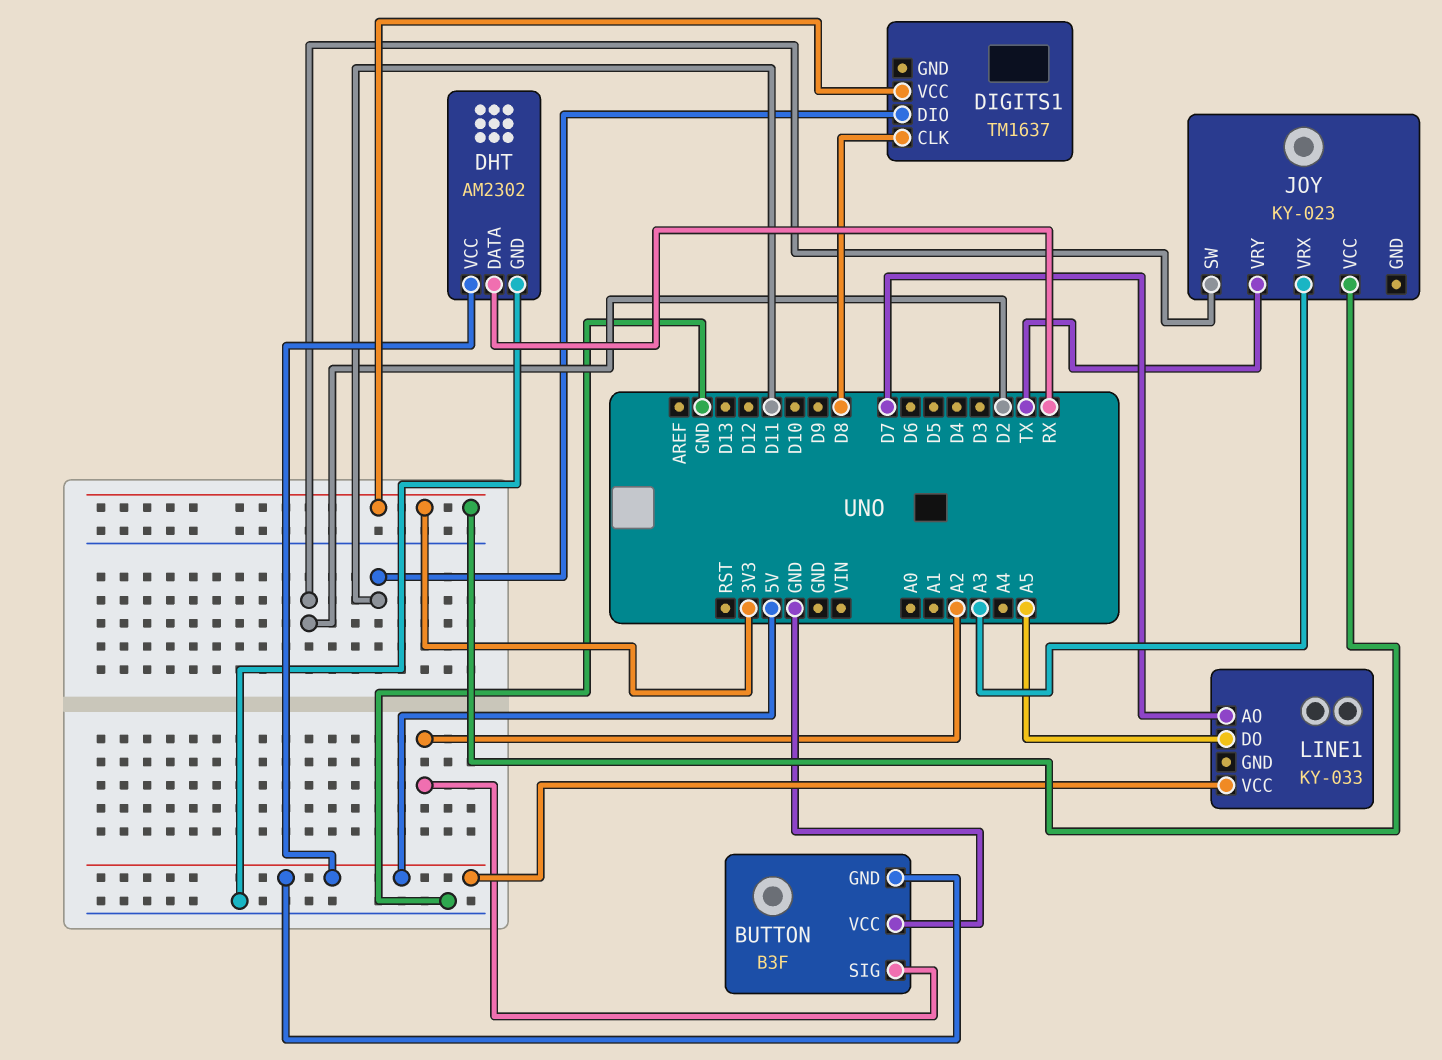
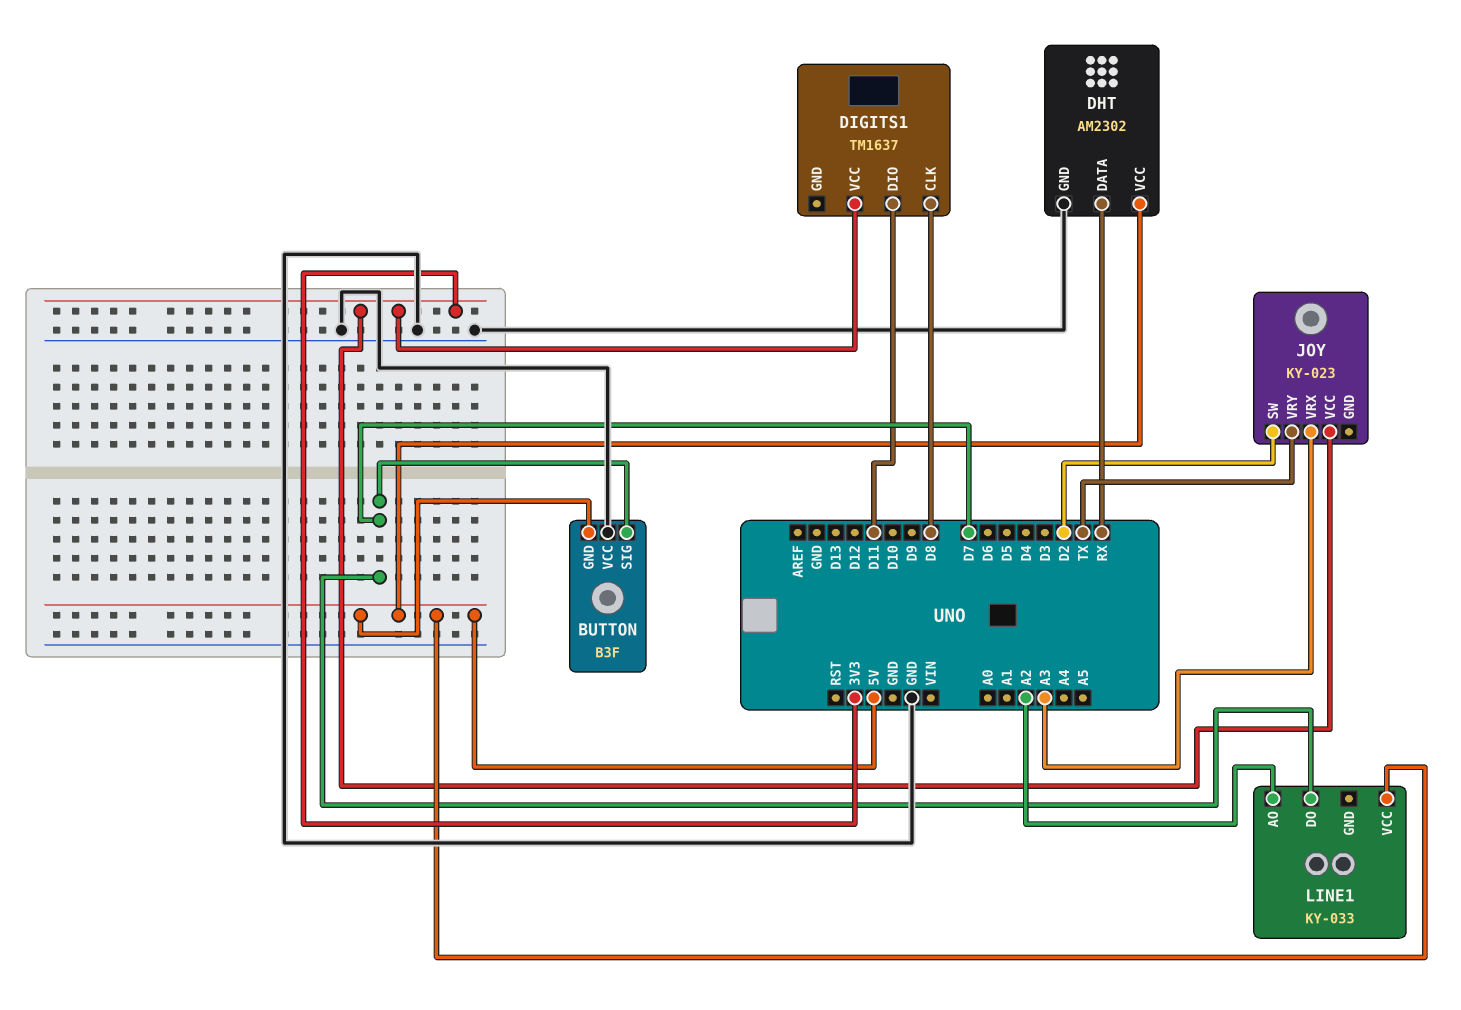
BUTTON pin SIG: A2 -> D7
LINE1 pin AO: D7 -> A2
LINE1 pin DO: A5 -> D7

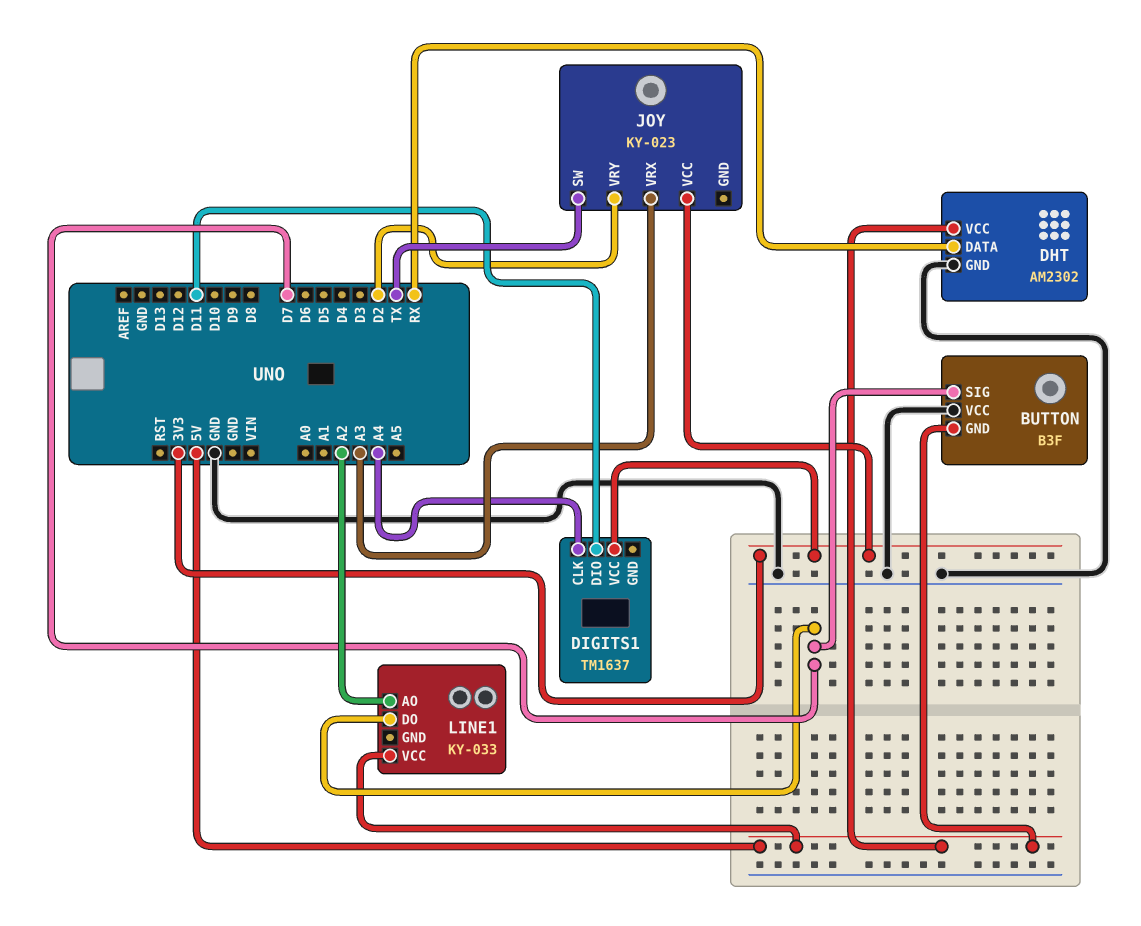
DIGITS1 pin CLK: D8 -> A4
JOY pin SW: D2 -> TX
JOY pin VRY: TX -> D2

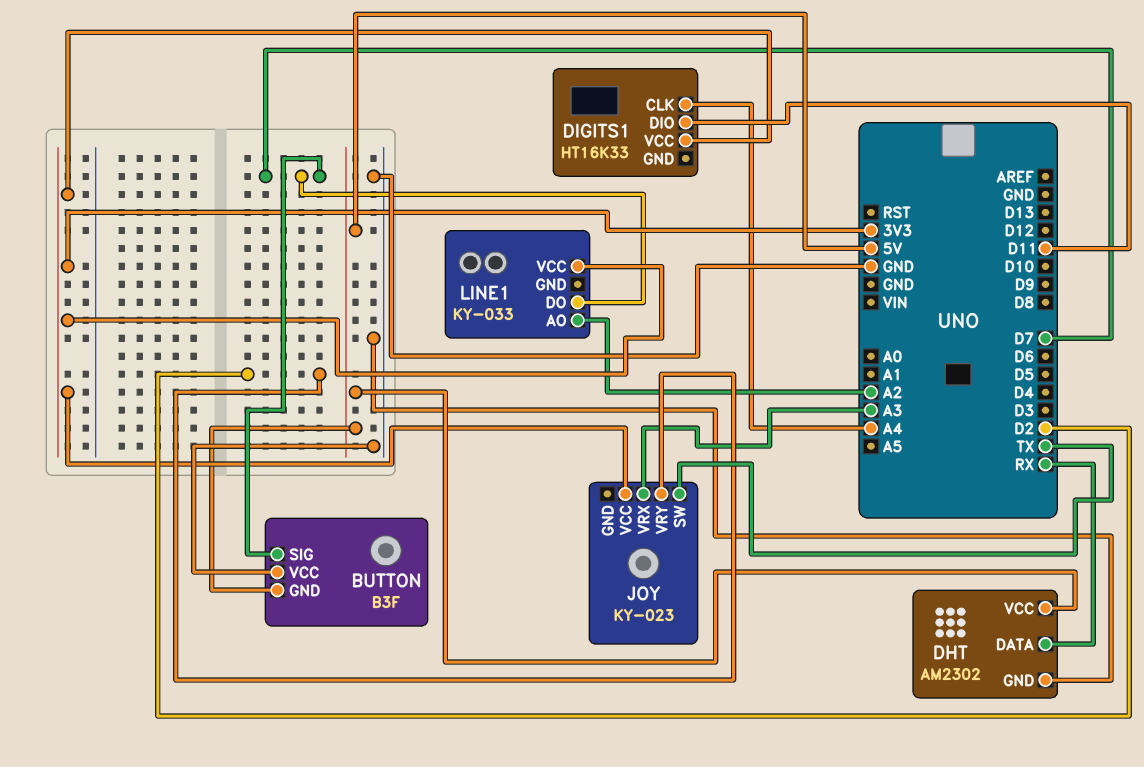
DIGITS1: TM1637 -> HT16K33
LINE1 pin VCC: 5V -> 3V3

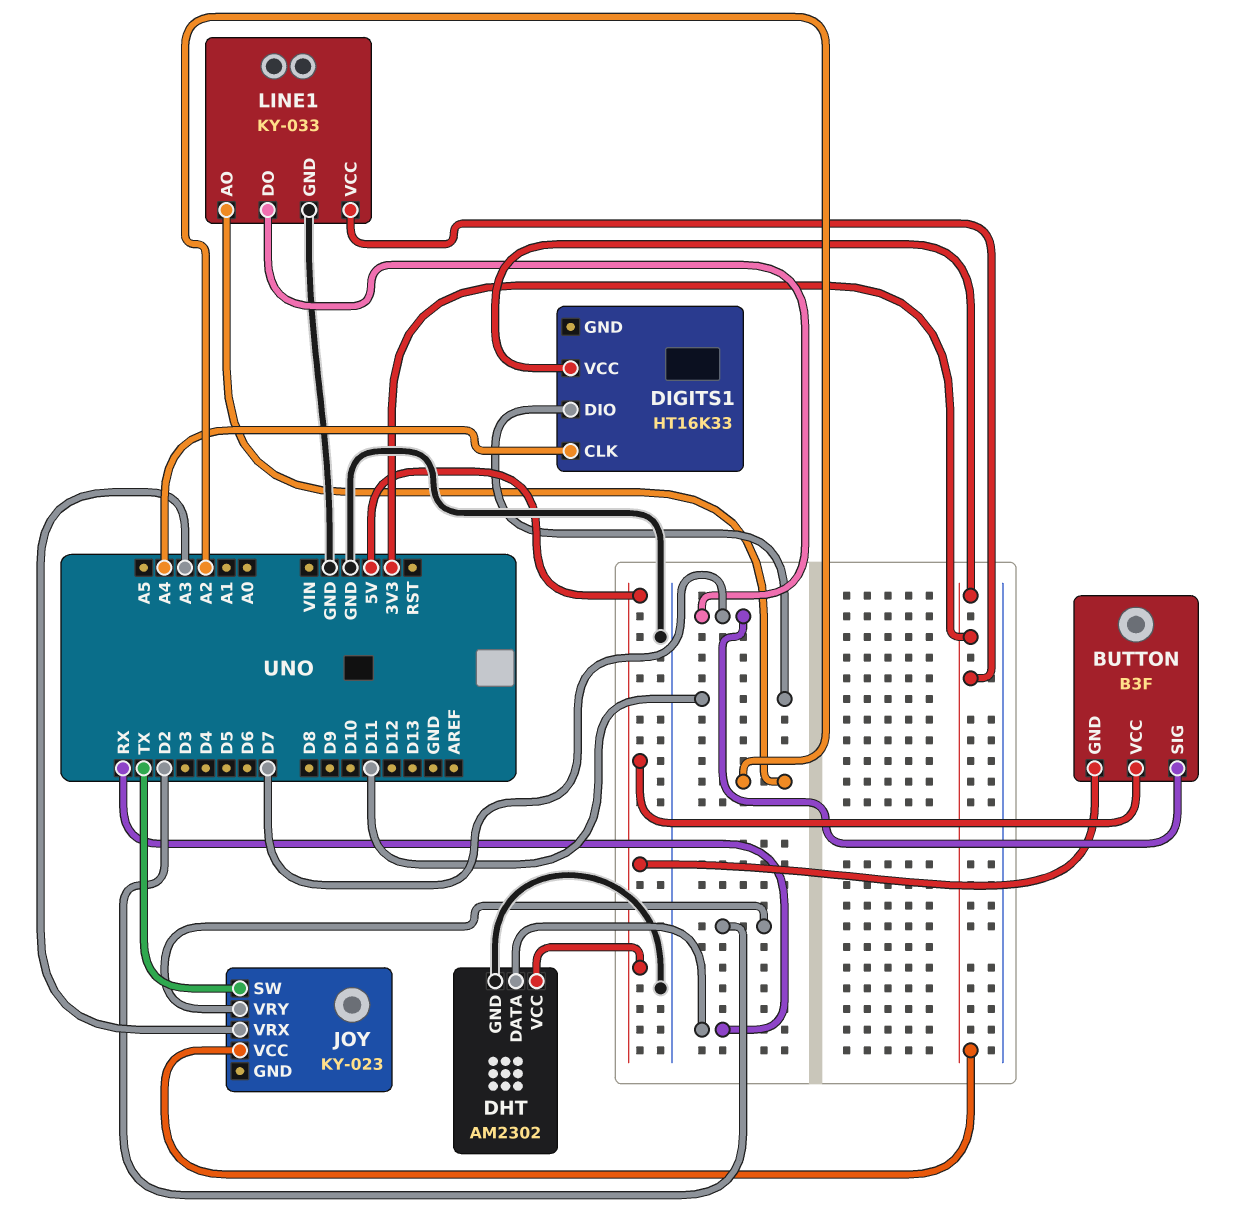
BUTTON pin VCC: GND -> 5V
LINE1 pin GND: none -> GND

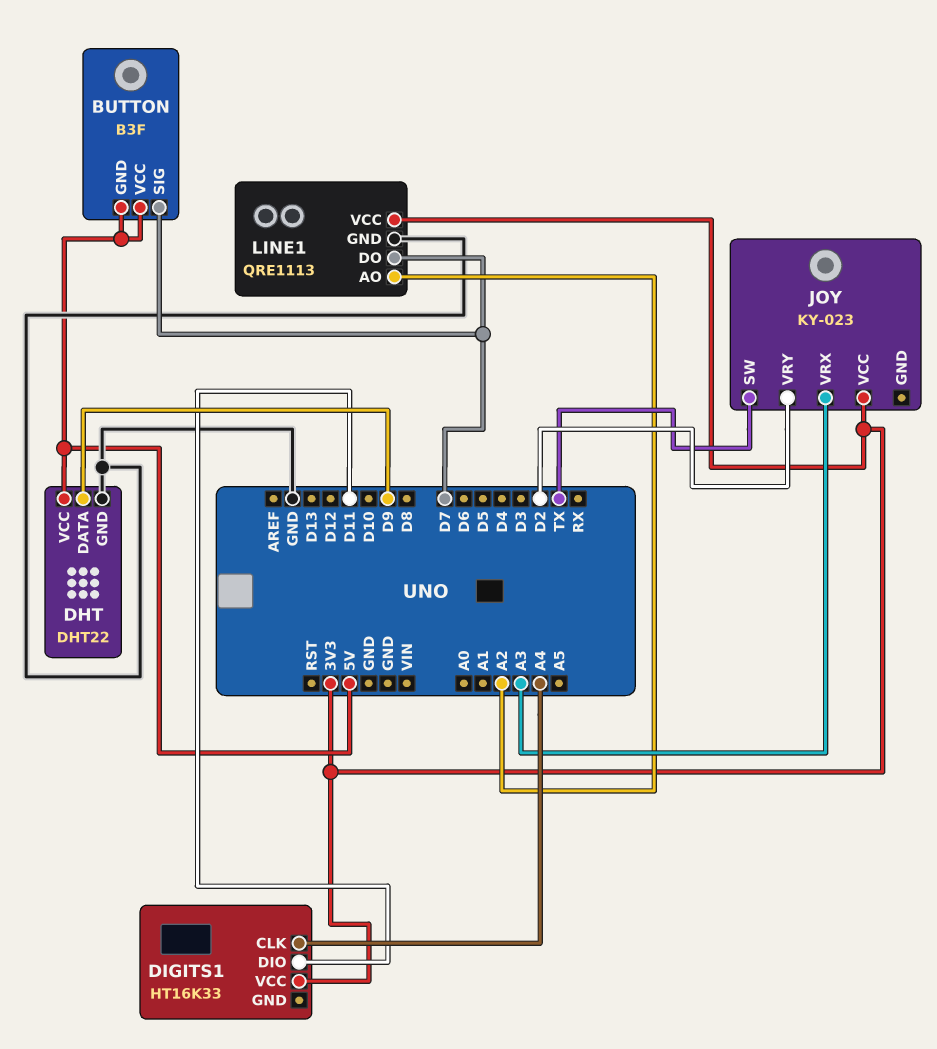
DHT: AM2302 -> DHT22
DHT pin DATA: RX -> D9
LINE1: KY-033 -> QRE1113

